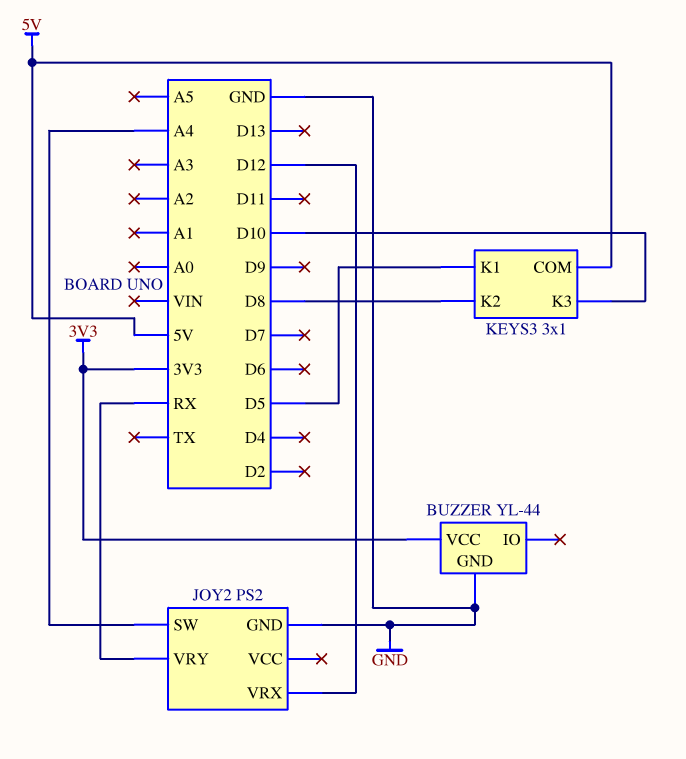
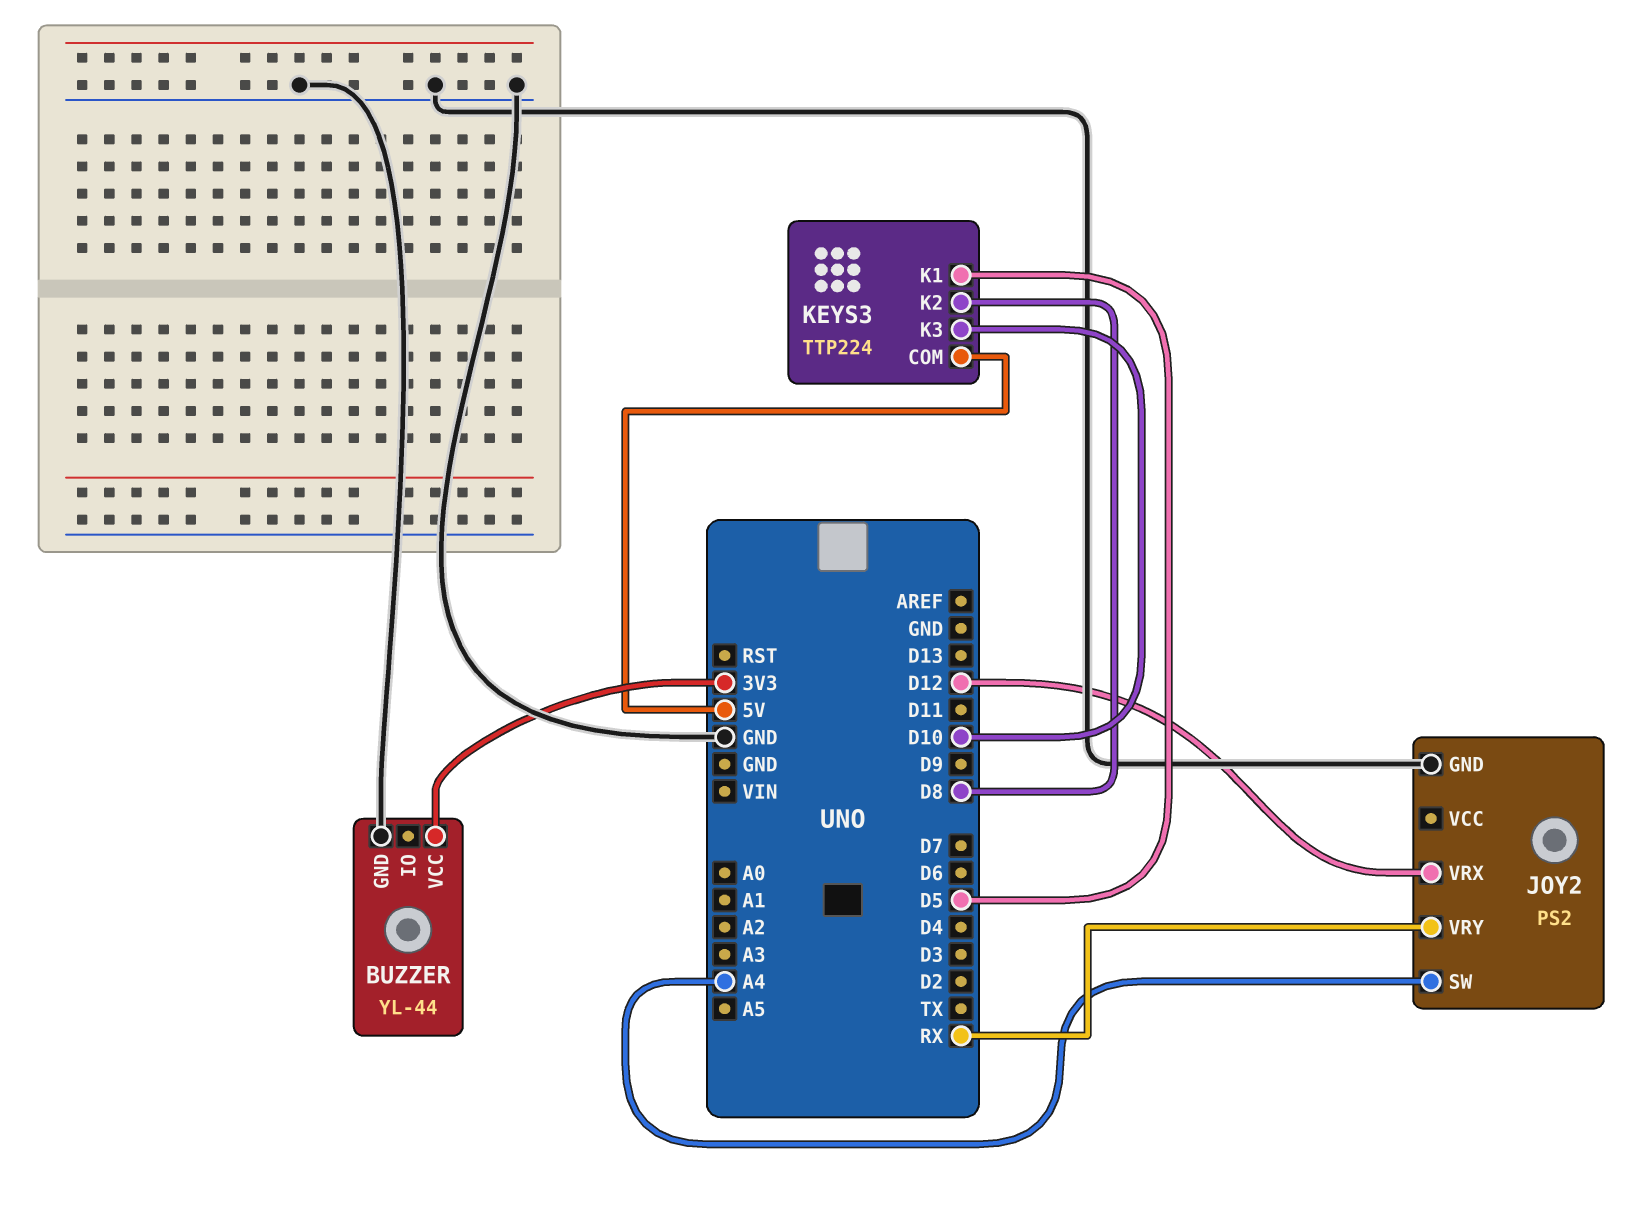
KEYS3: 3x1 -> TTP224

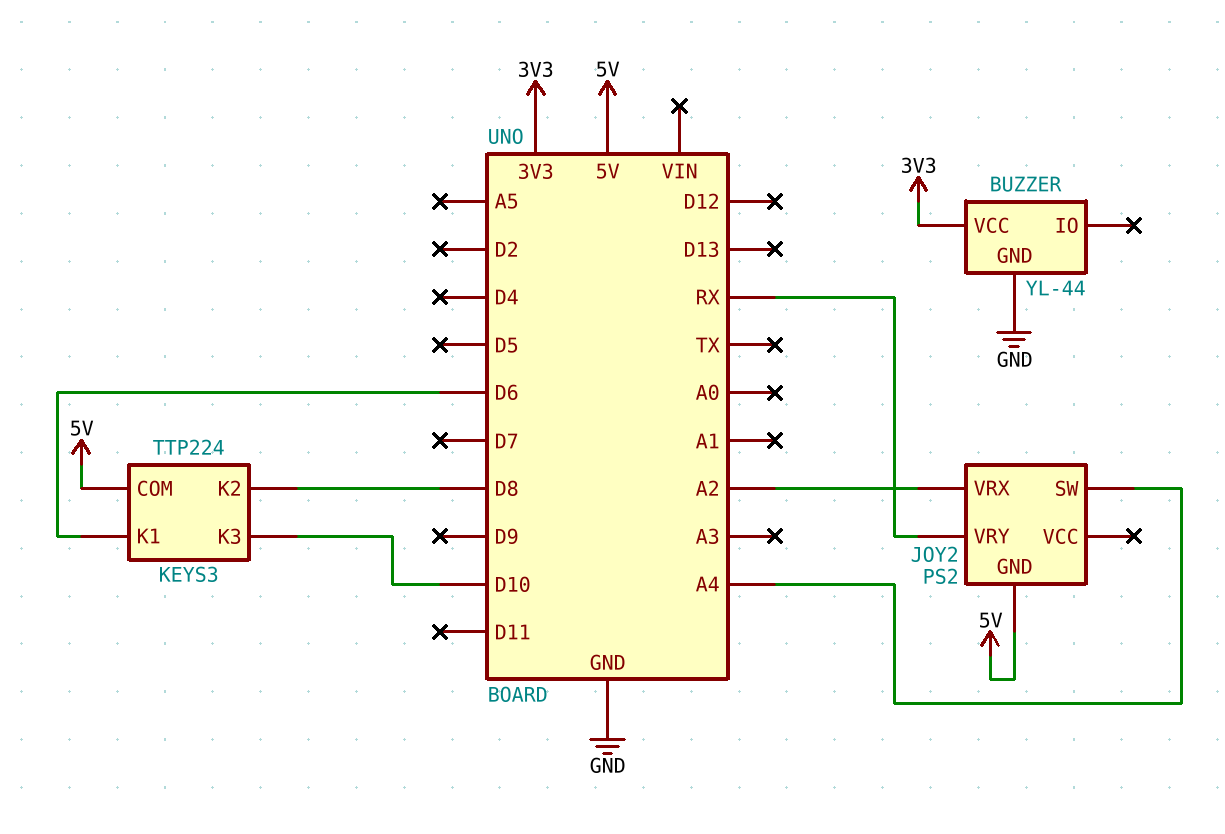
JOY2 pin GND: GND -> 5V
JOY2 pin VRX: D12 -> A2
KEYS3 pin K1: D5 -> D6

